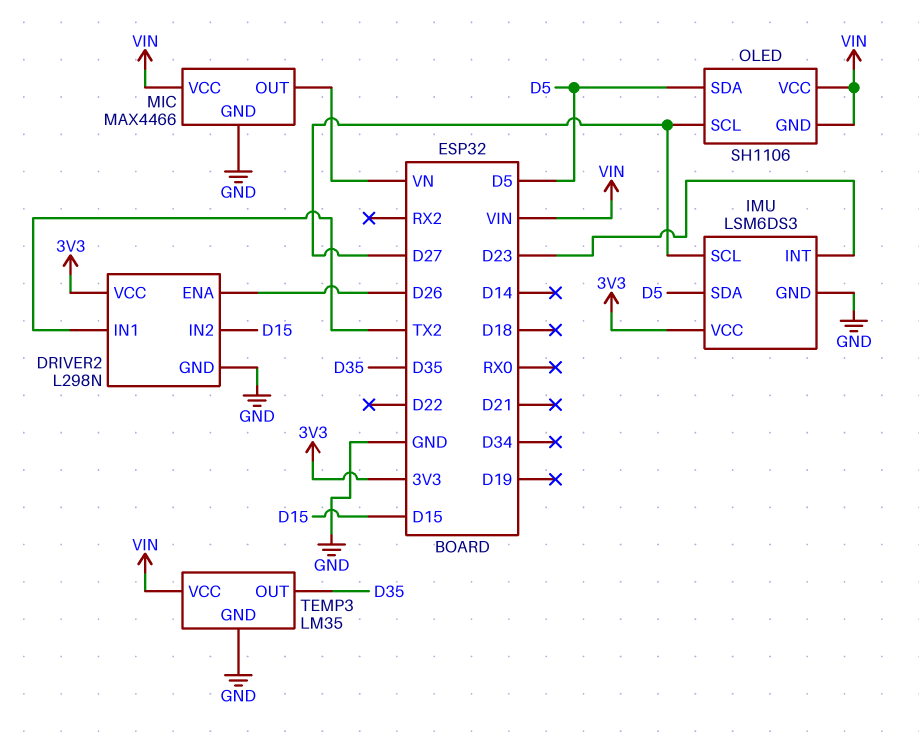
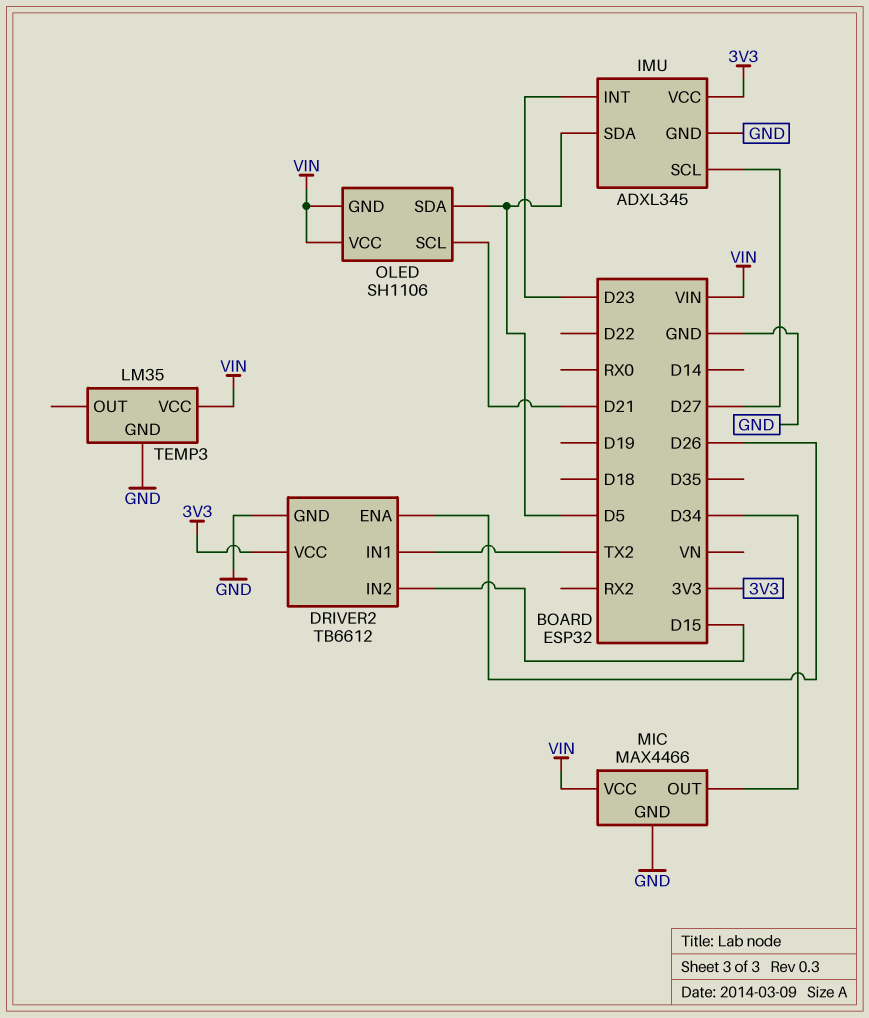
DRIVER2: L298N -> TB6612
IMU: LSM6DS3 -> ADXL345
MIC pin OUT: VN -> D34
OLED pin SCL: D27 -> D21
TEMP3 pin OUT: D35 -> none

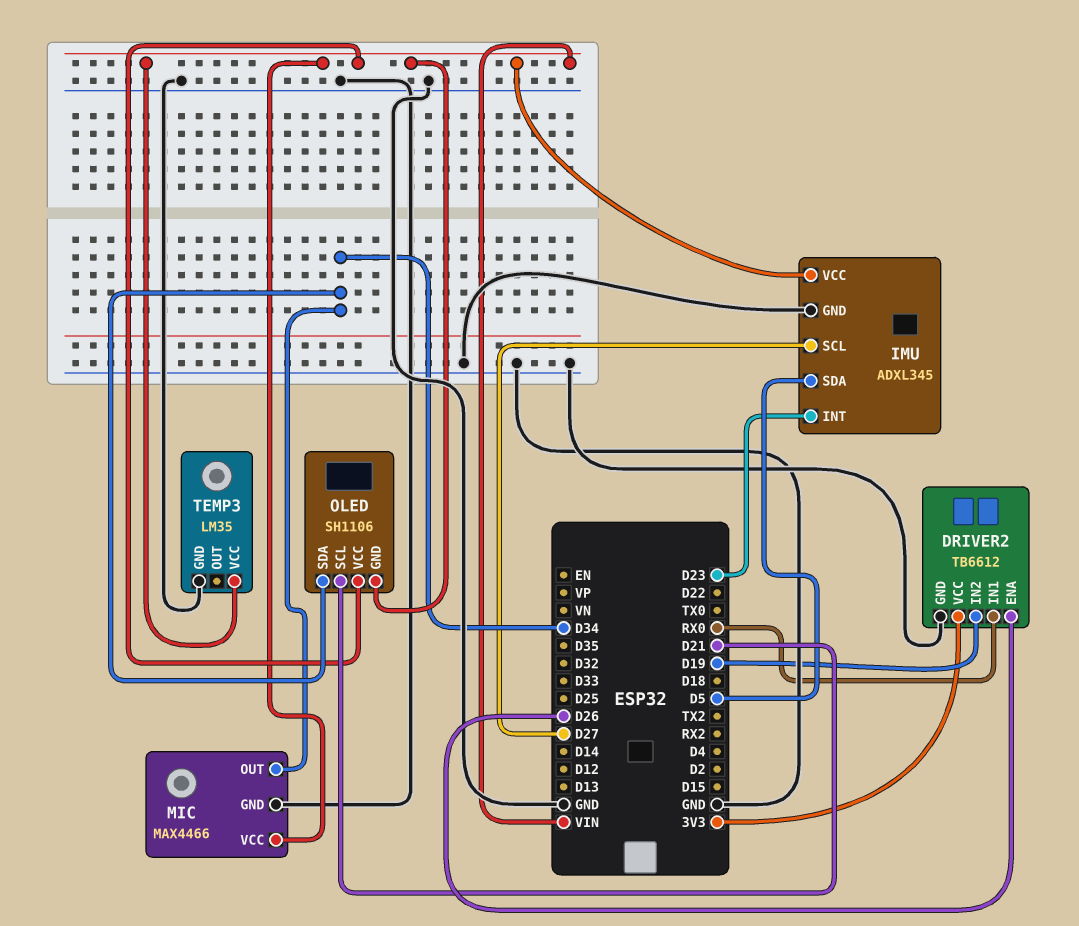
DRIVER2 pin IN1: TX2 -> RX0
DRIVER2 pin IN2: D15 -> D19
IMU pin VCC: 3V3 -> VIN
OLED pin SDA: D5 -> D34

